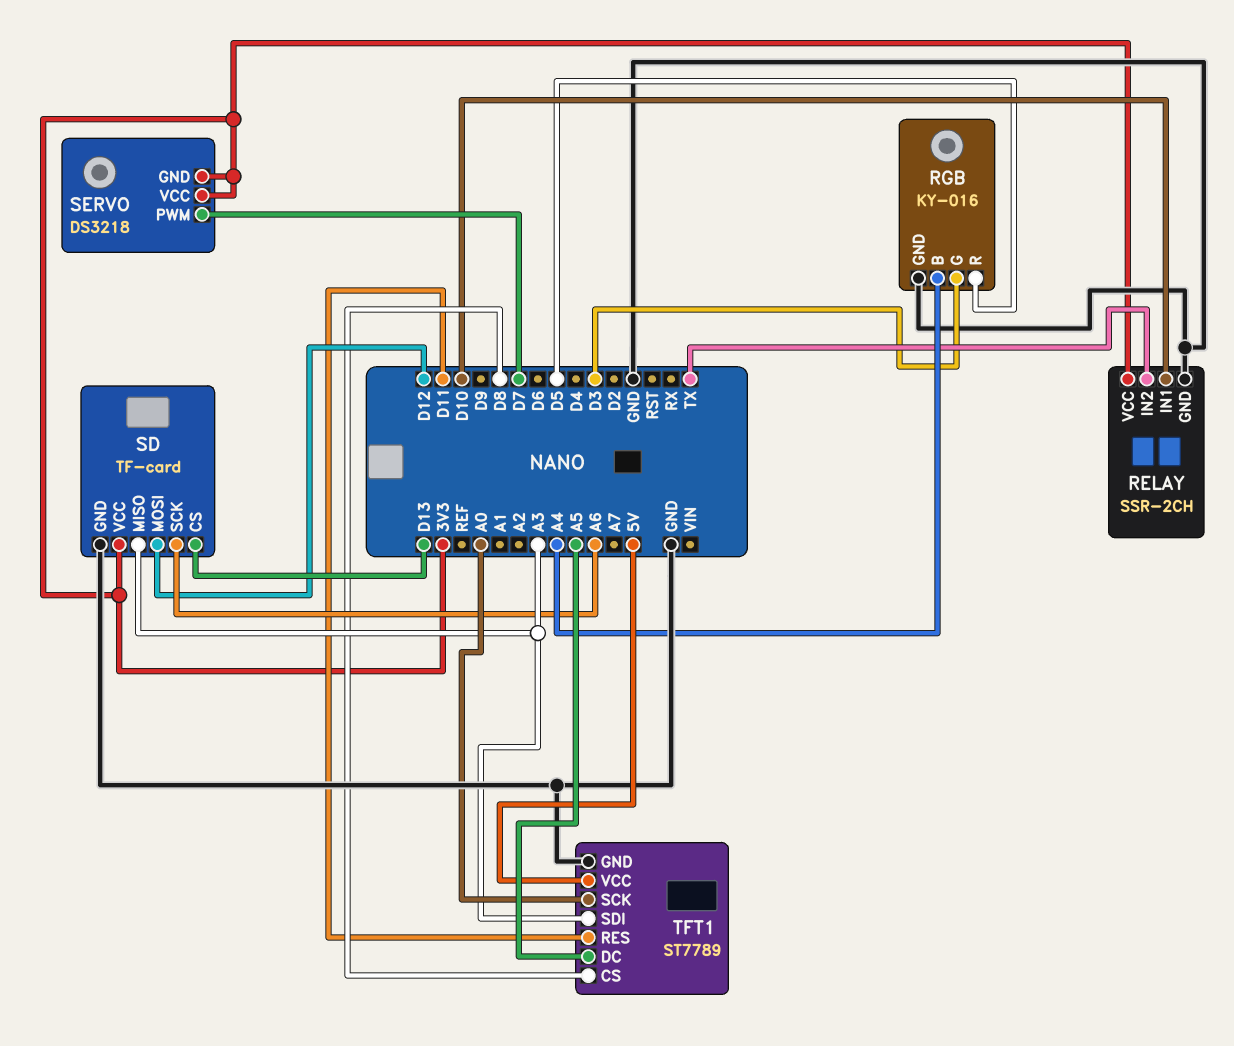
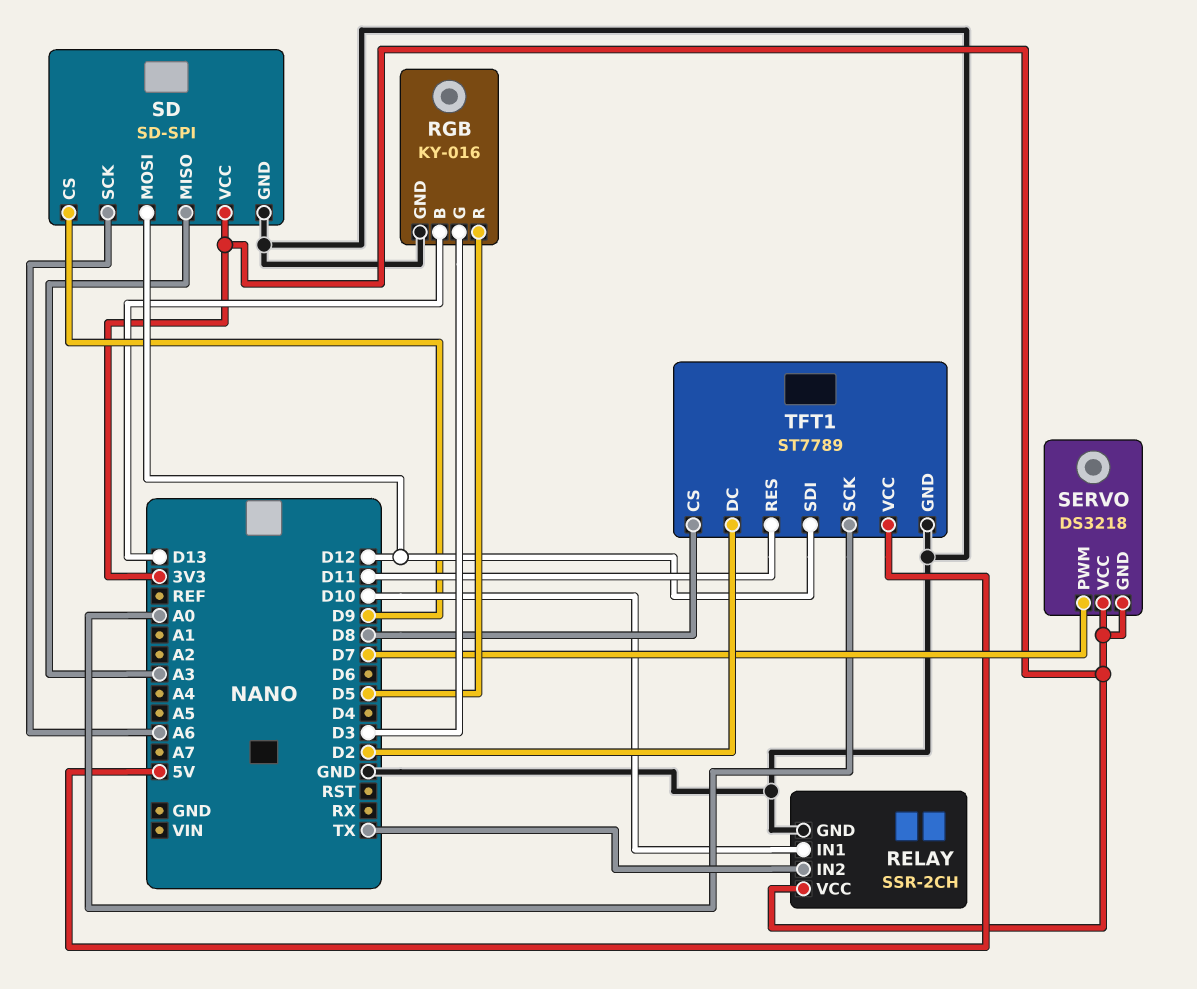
RGB pin B: A4 -> D13
SD: TF-card -> SD-SPI
SD pin CS: D13 -> D9
TFT1 pin DC: A5 -> D2
TFT1 pin SDI: A3 -> D12

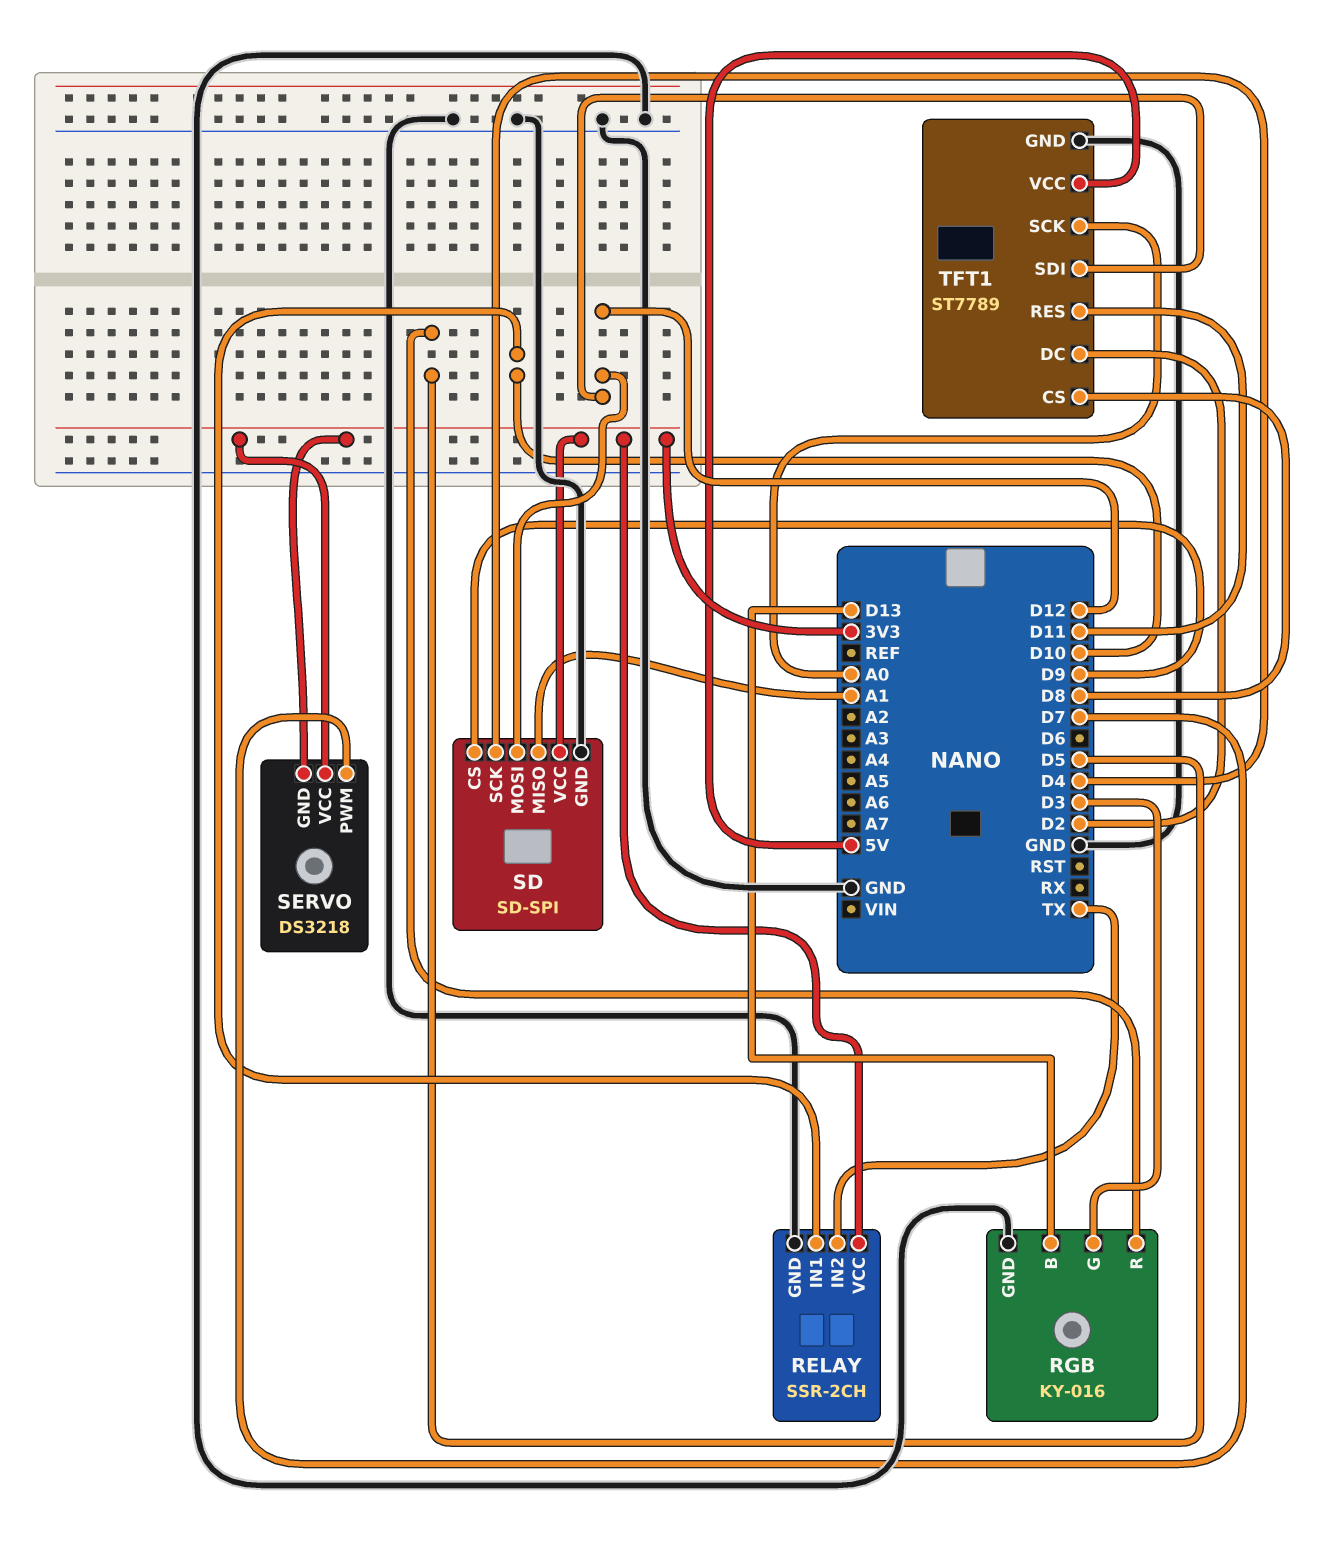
SD pin MISO: A3 -> A1
SD pin SCK: A6 -> D4

